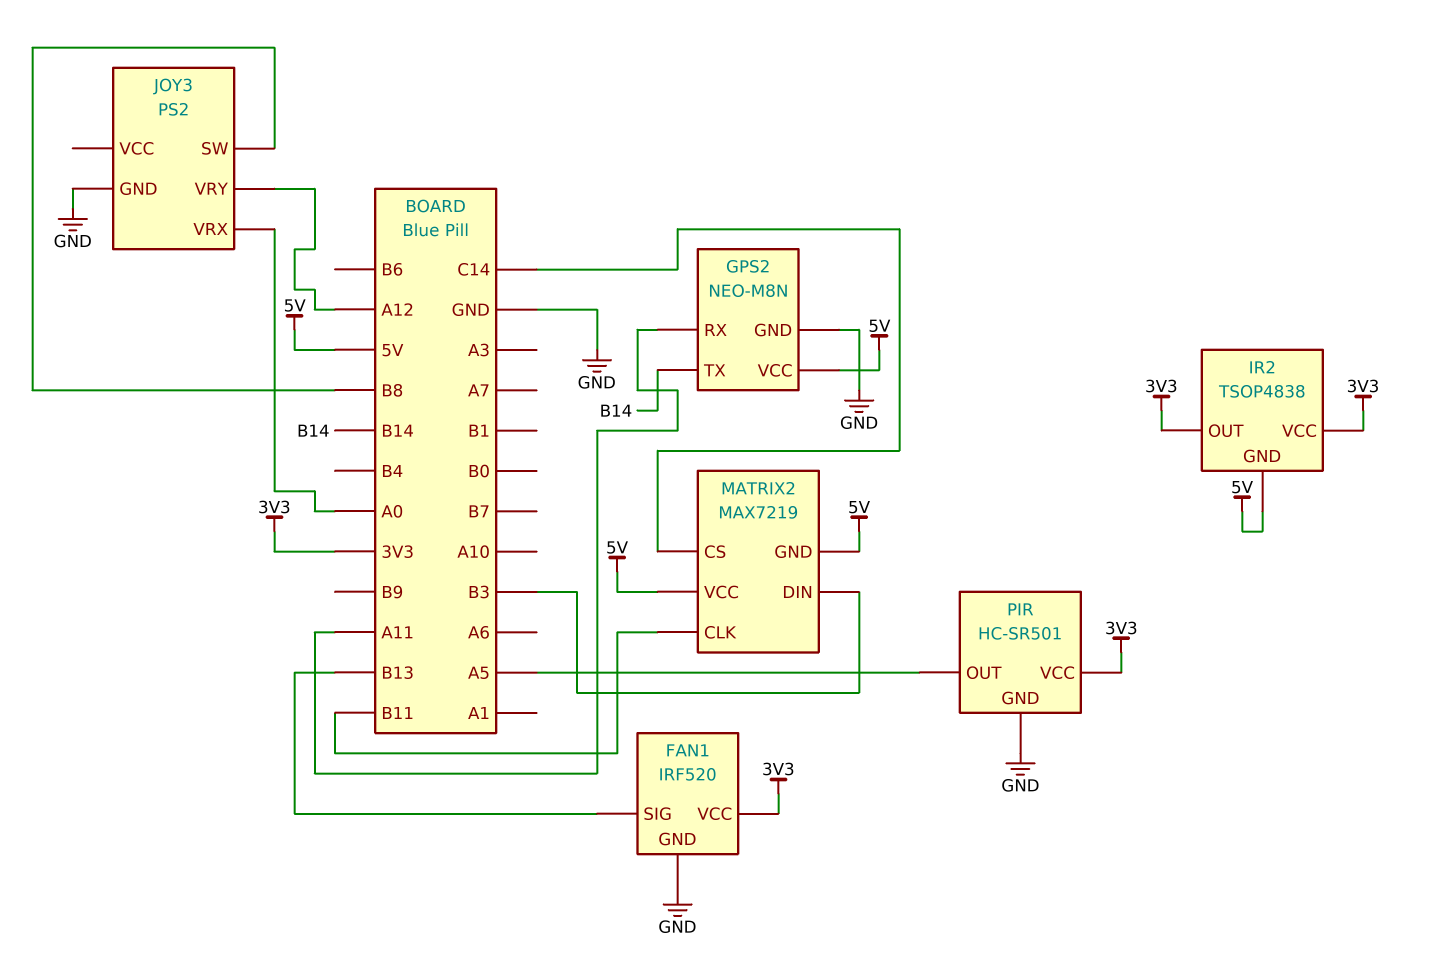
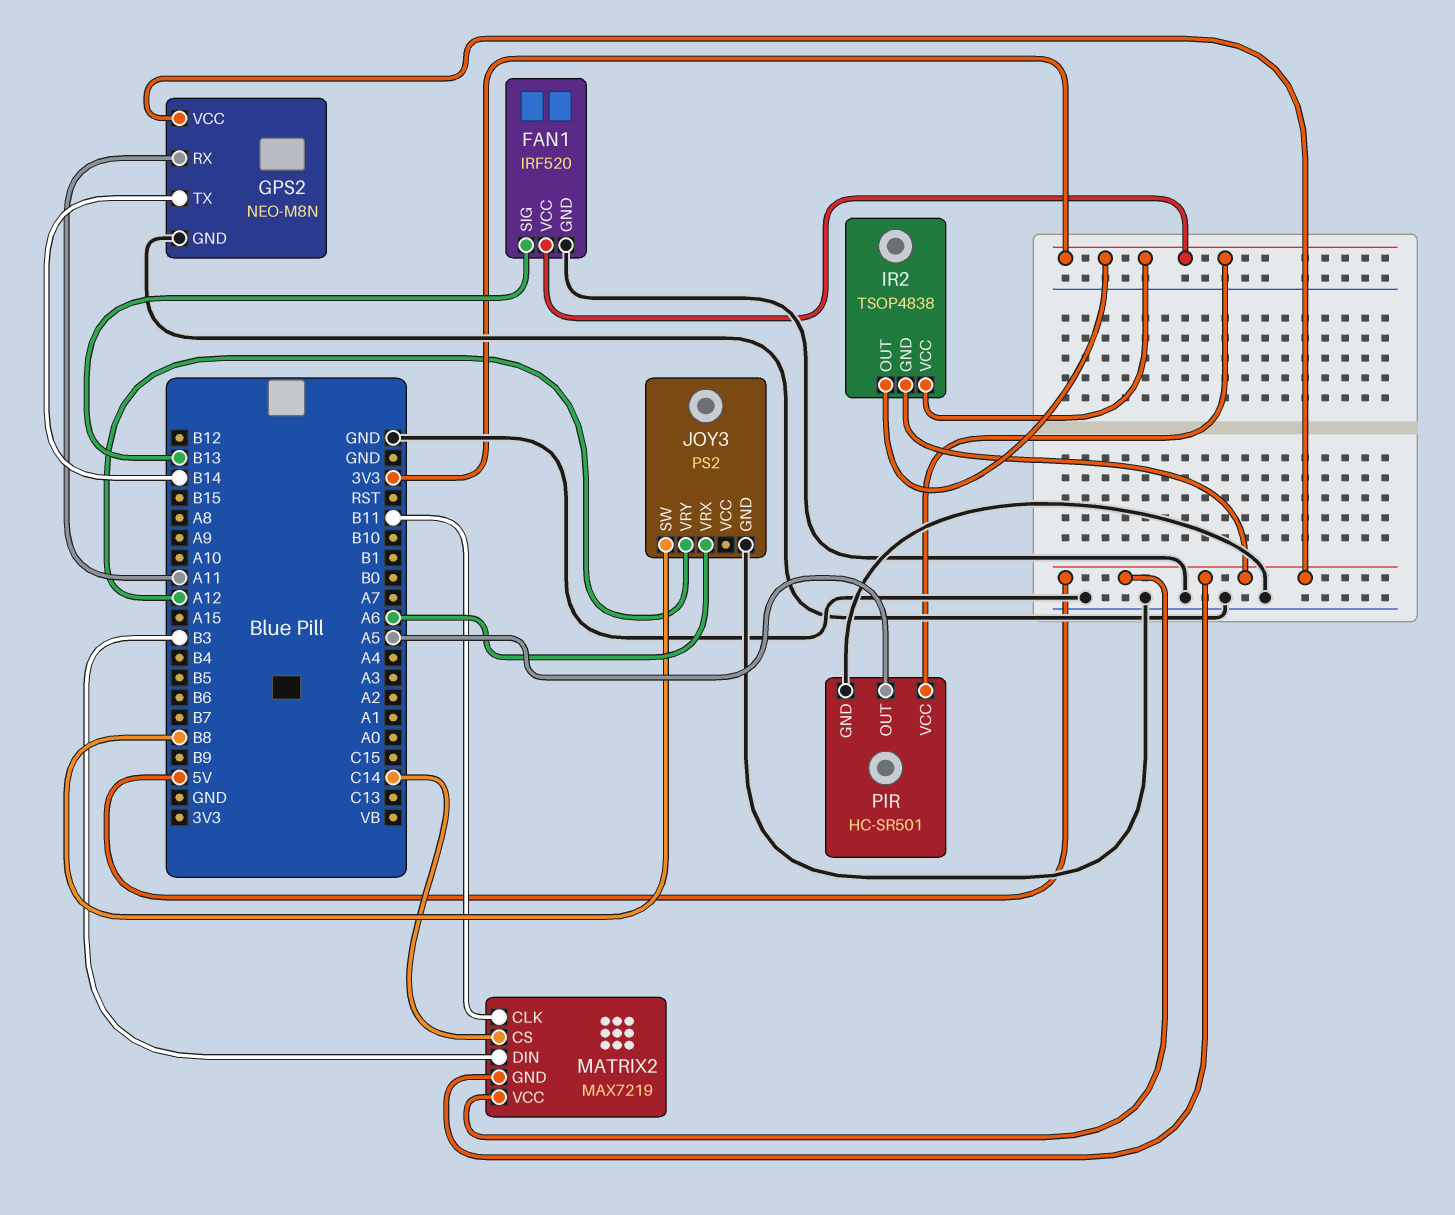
JOY3 pin VRX: A0 -> A6

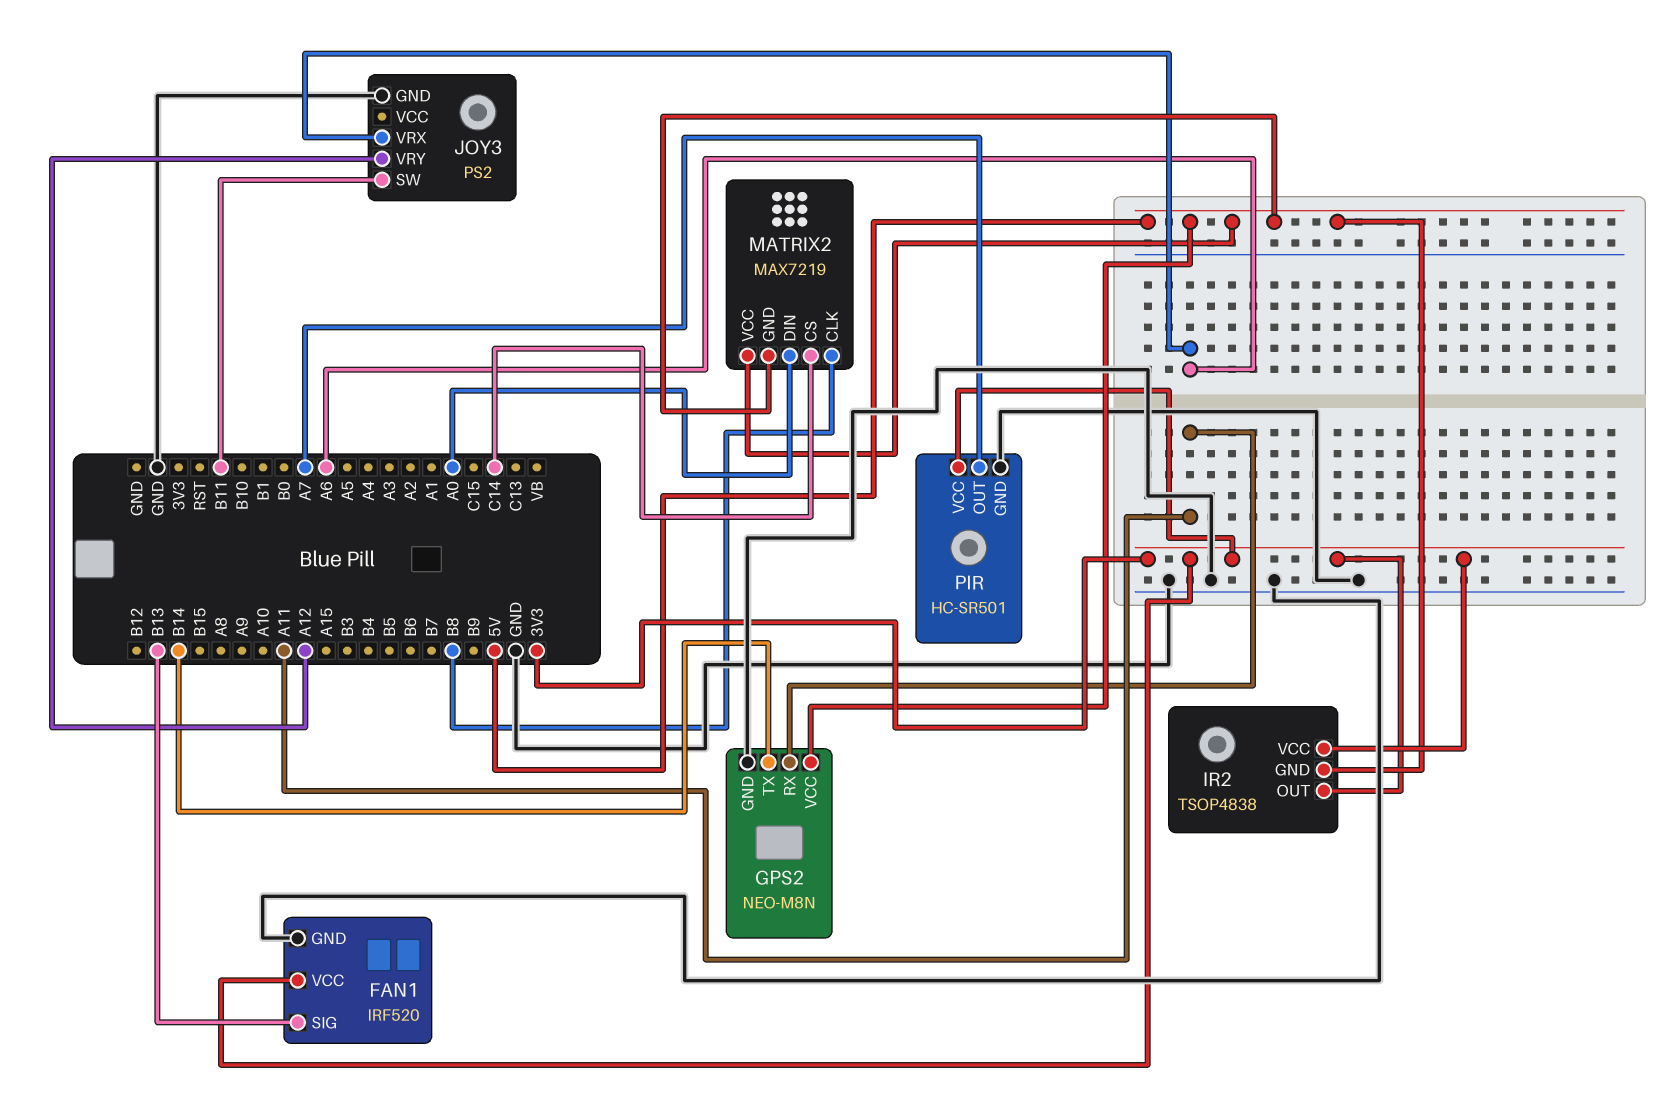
JOY3 pin SW: B8 -> B11
MATRIX2 pin CLK: B11 -> B8
MATRIX2 pin DIN: B3 -> A0
PIR pin OUT: A5 -> A7

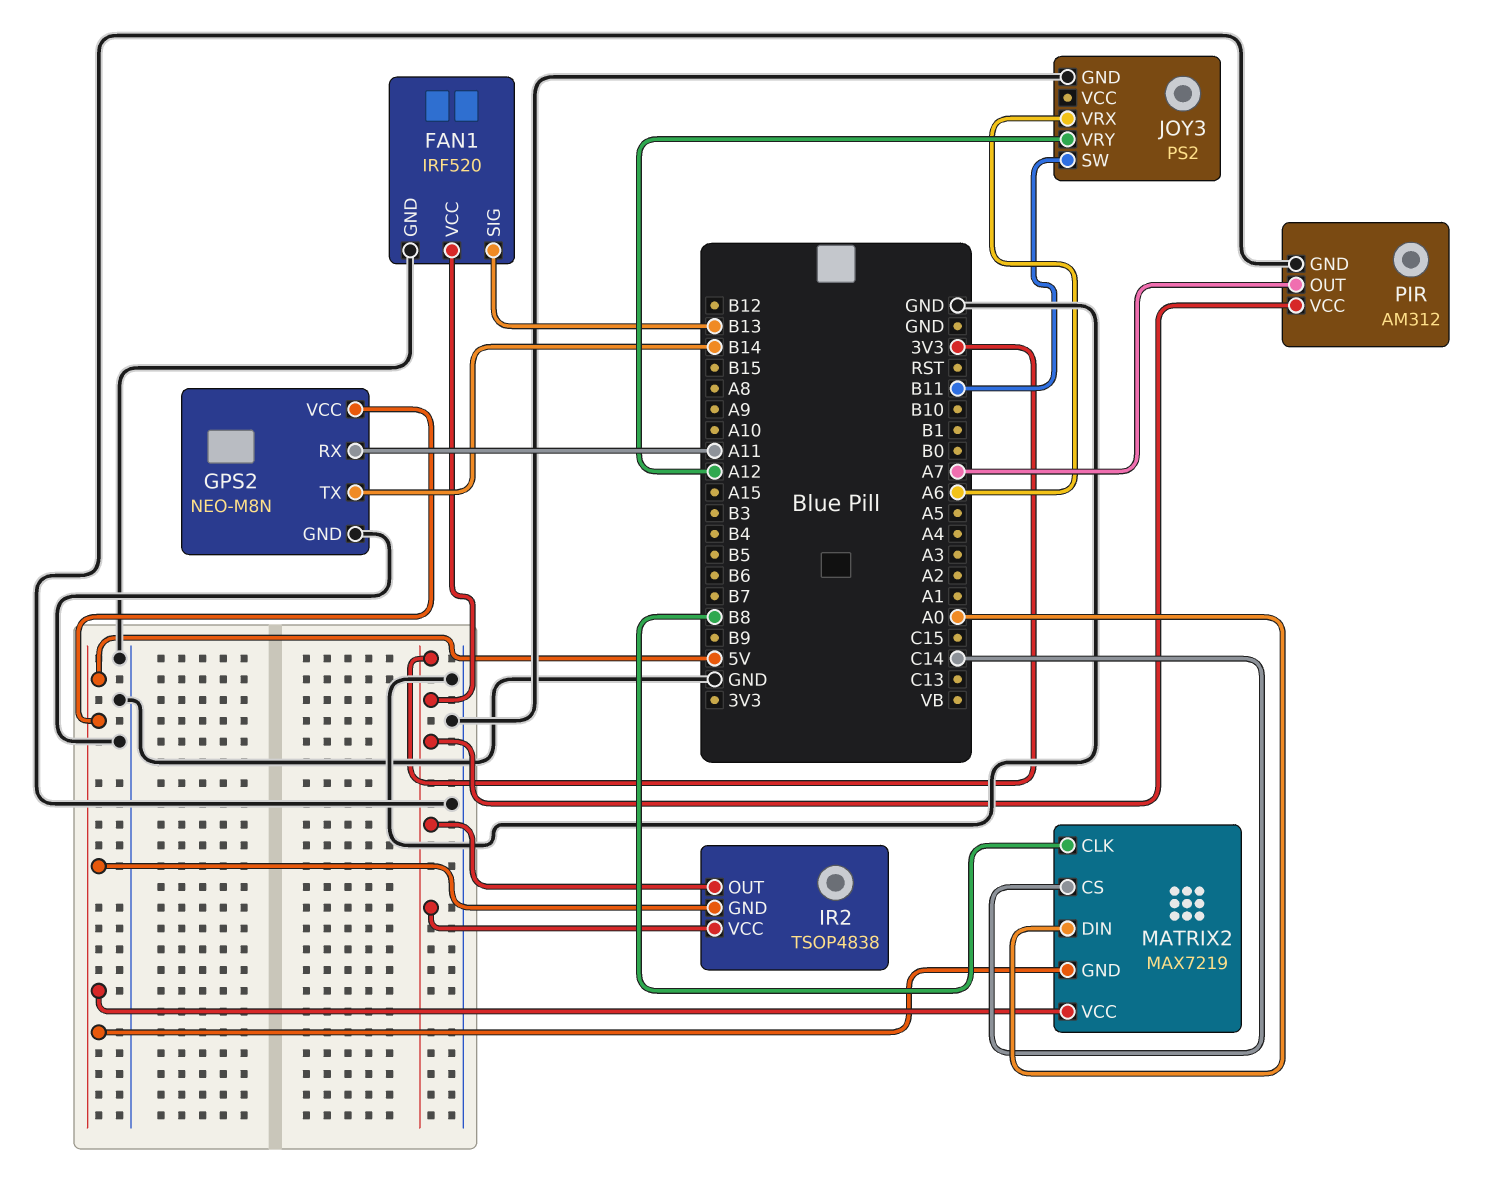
PIR: HC-SR501 -> AM312

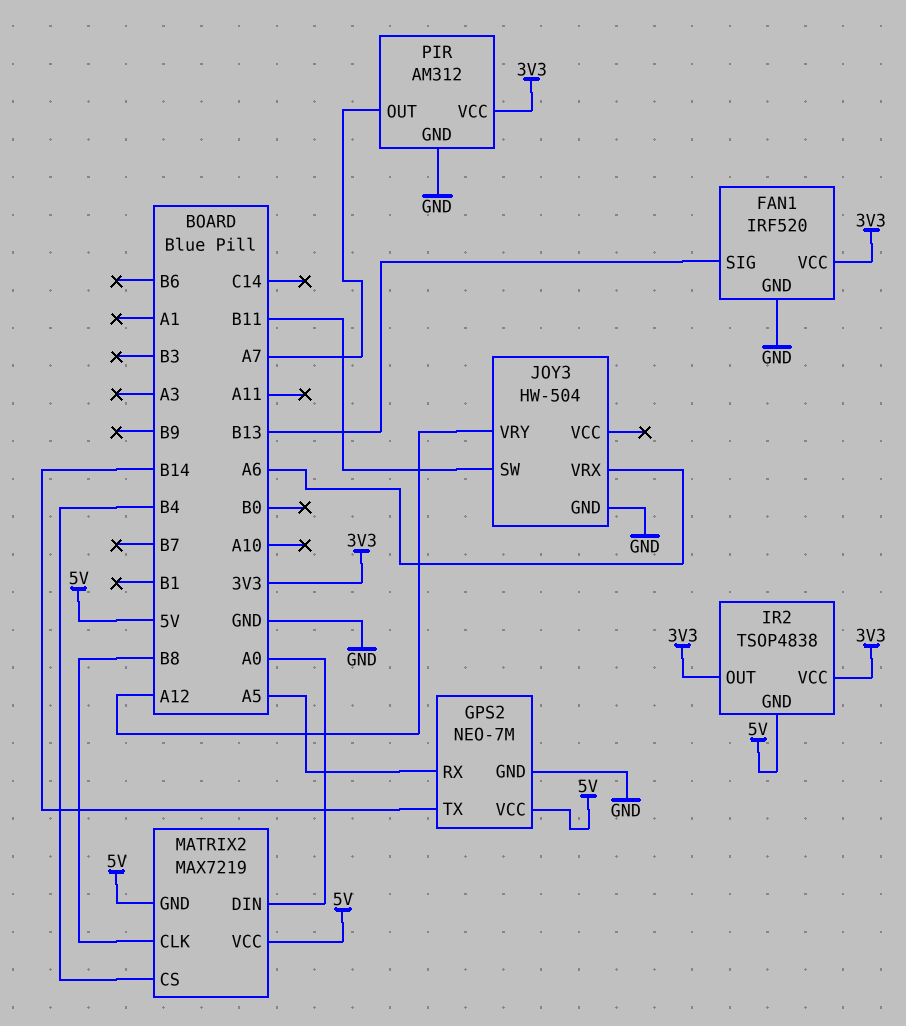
GPS2: NEO-M8N -> NEO-7M
GPS2 pin RX: A11 -> A5
JOY3: PS2 -> HW-504
MATRIX2 pin CS: C14 -> B4

